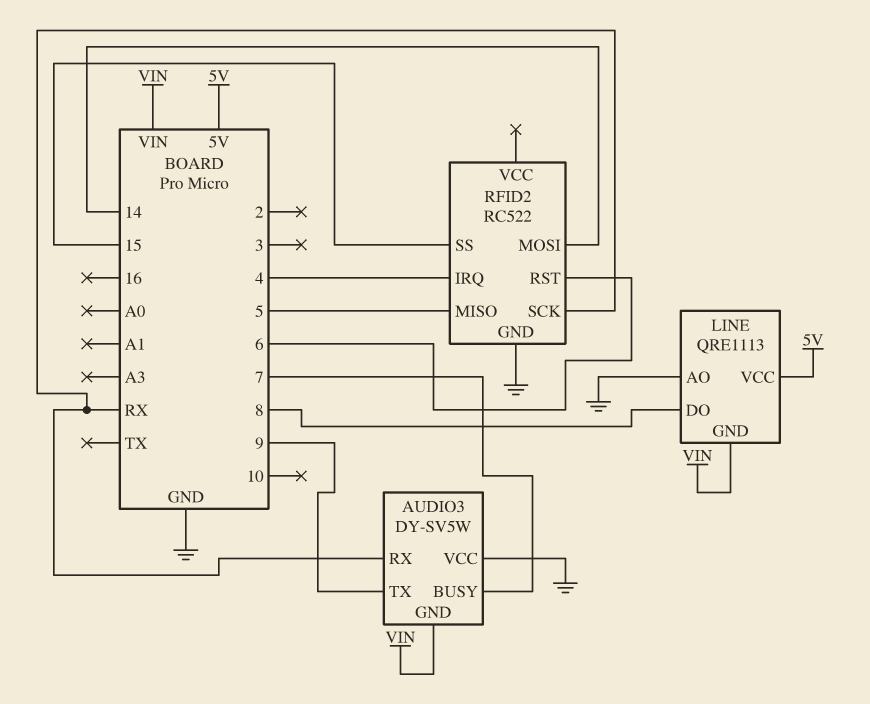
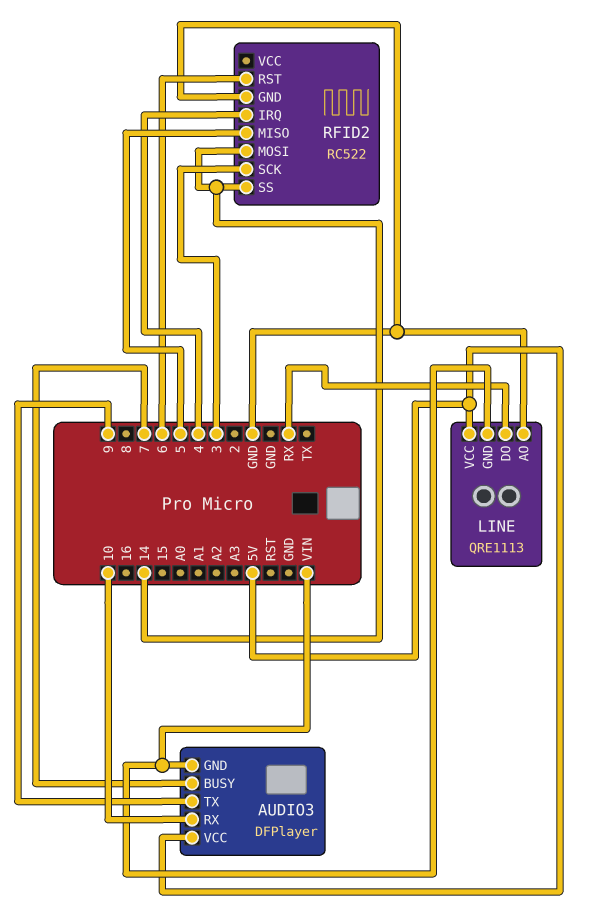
AUDIO3: DY-SV5W -> DFPlayer
AUDIO3 pin RX: RX -> 10
AUDIO3 pin VCC: GND -> 5V
LINE pin DO: 8 -> RX
RFID2 pin SCK: RX -> 3
RFID2 pin SS: 15 -> 14

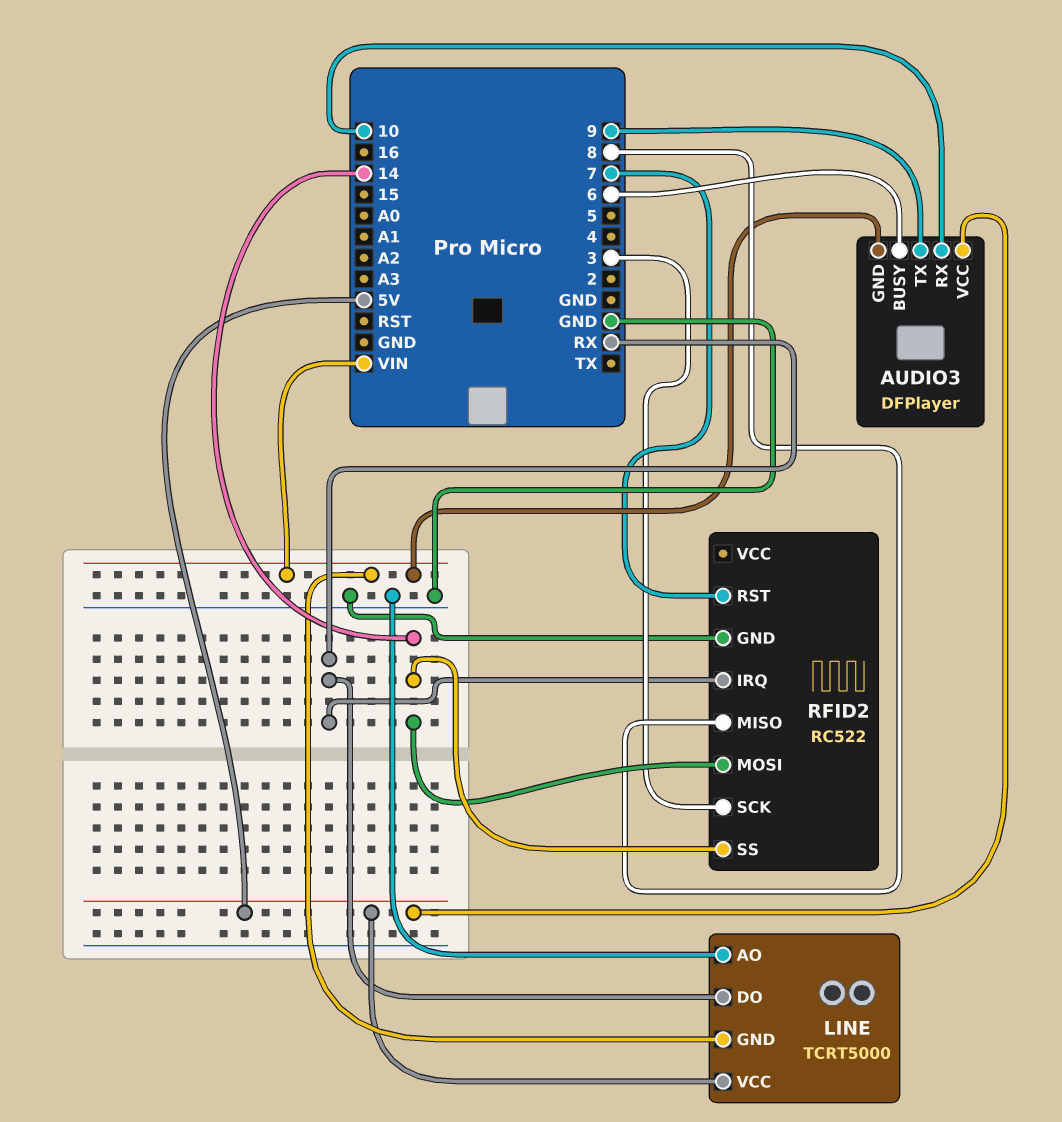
AUDIO3 pin BUSY: 7 -> 6
LINE: QRE1113 -> TCRT5000
RFID2 pin IRQ: 4 -> RX
RFID2 pin MISO: 5 -> 8
RFID2 pin RST: 6 -> 7

